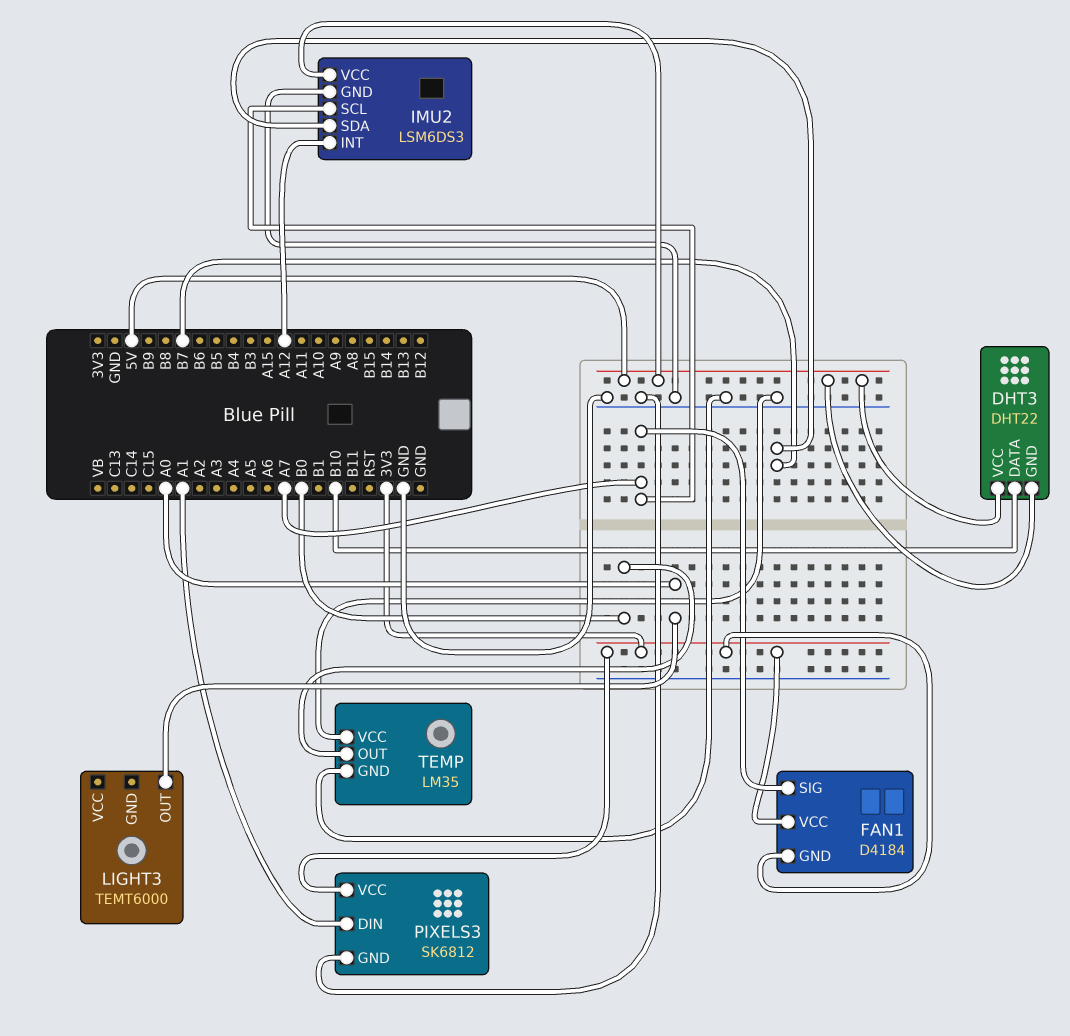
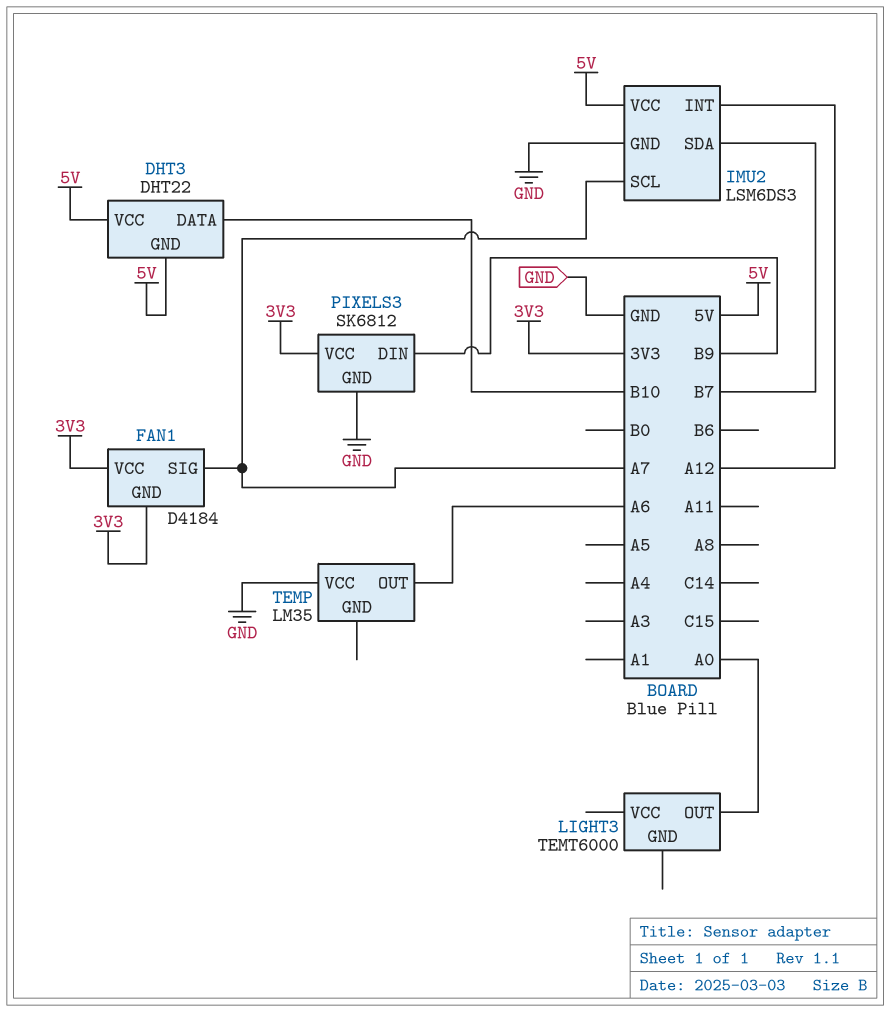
PIXELS3 pin DIN: A1 -> B9
TEMP pin GND: GND -> none
TEMP pin OUT: B0 -> A6

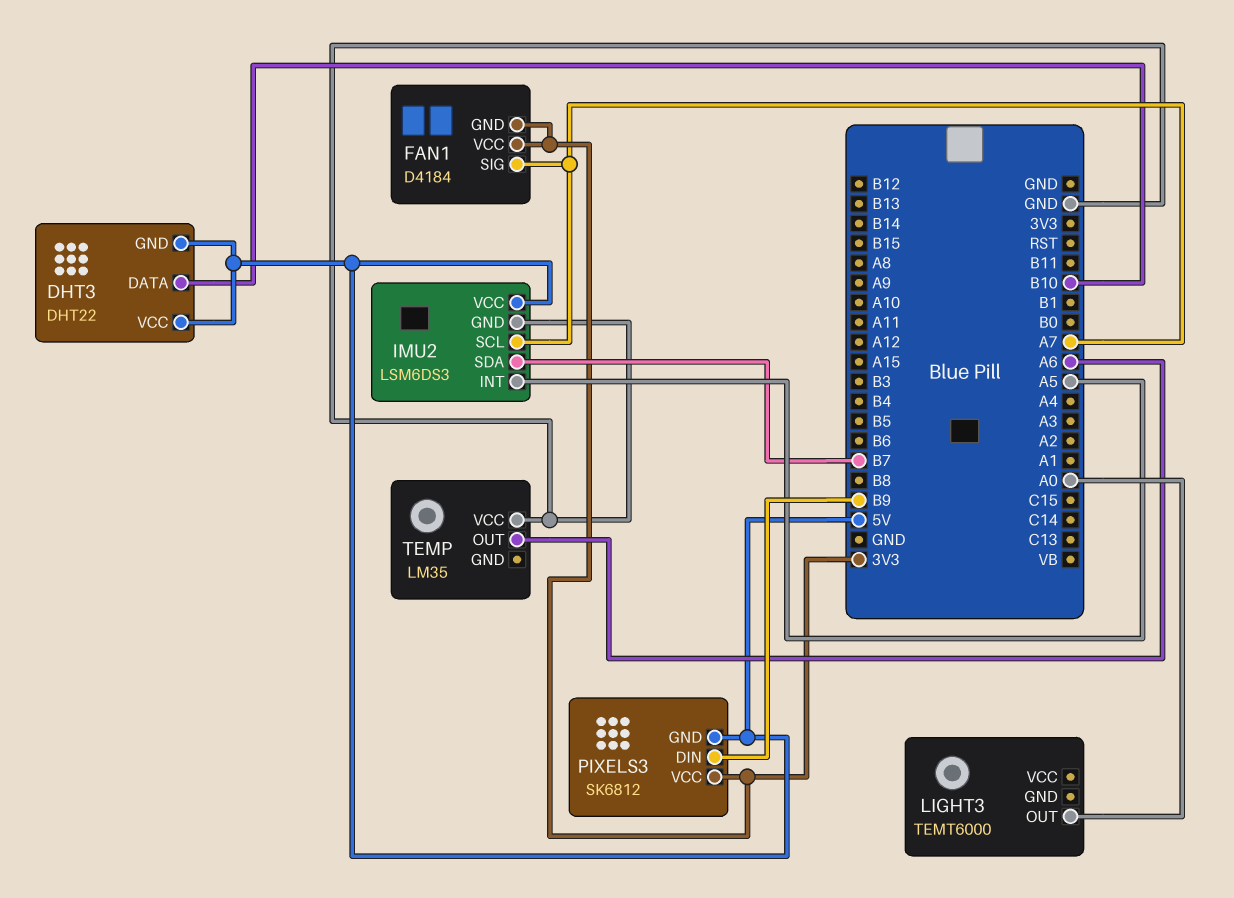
IMU2 pin INT: A12 -> A5
PIXELS3 pin GND: GND -> 5V

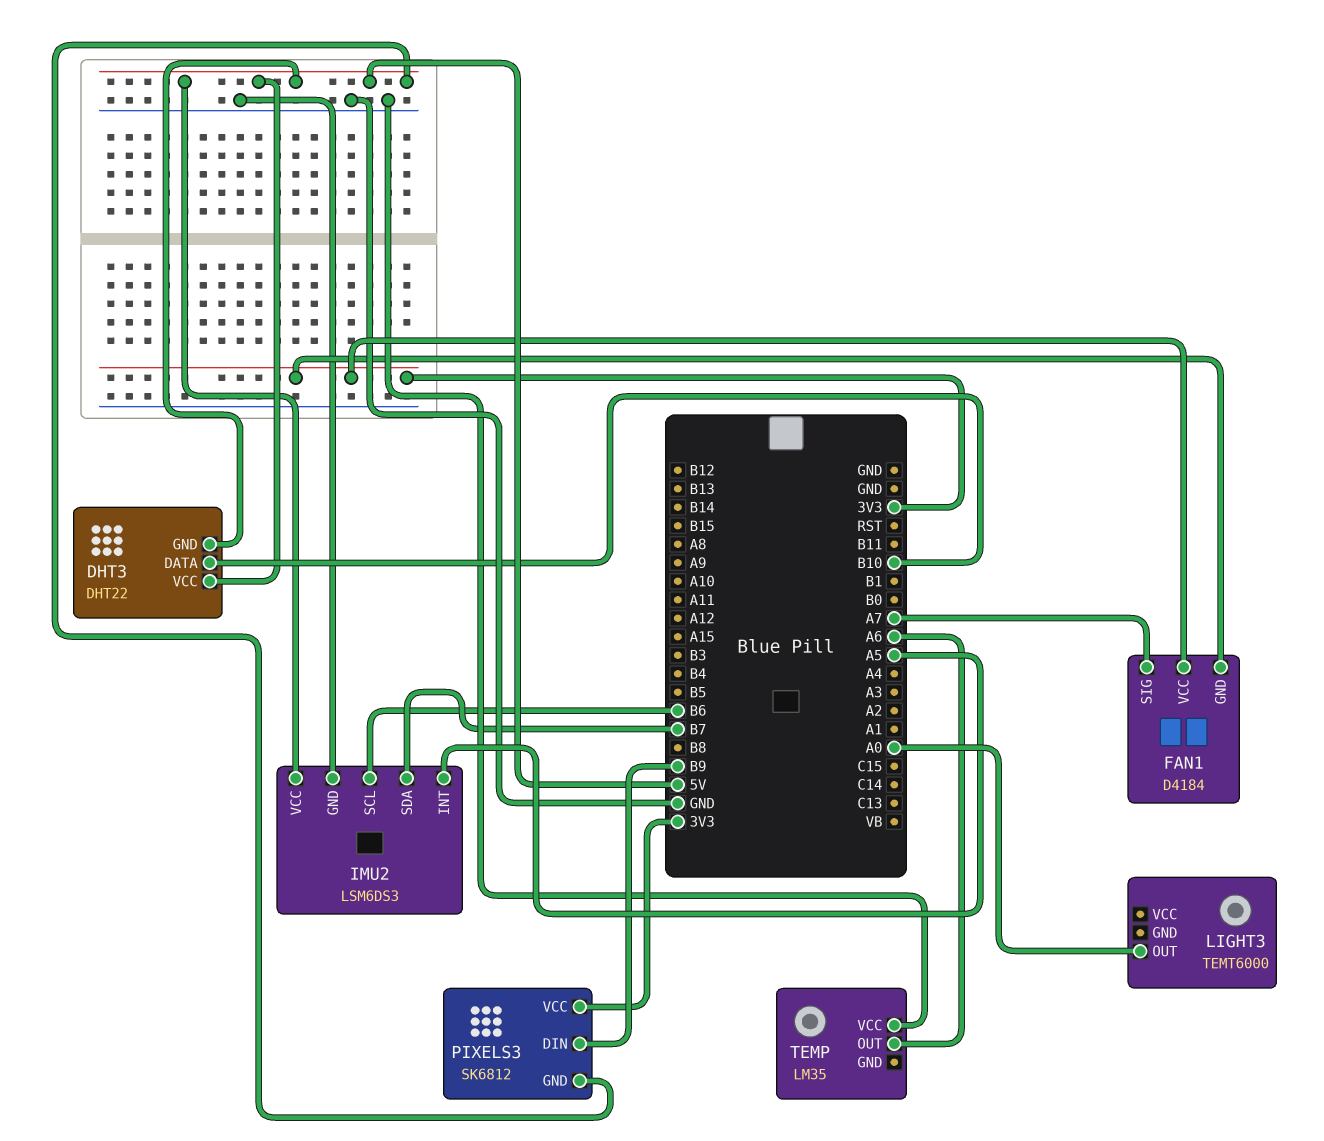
IMU2 pin SCL: A7 -> B6

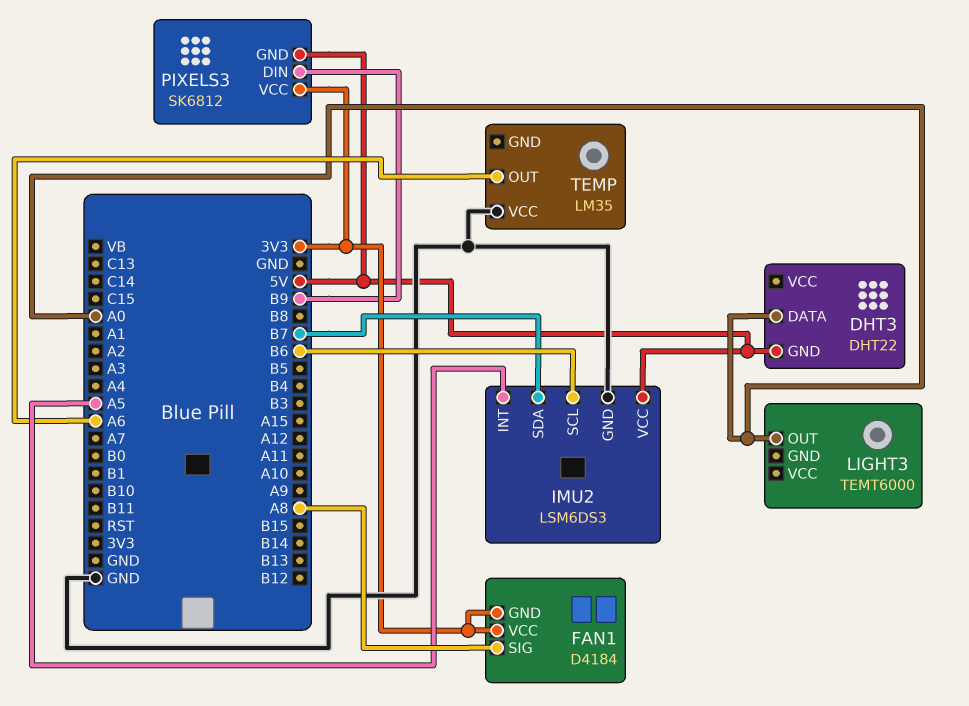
DHT3 pin DATA: B10 -> A0
DHT3 pin VCC: 5V -> none
FAN1 pin SIG: A7 -> A8

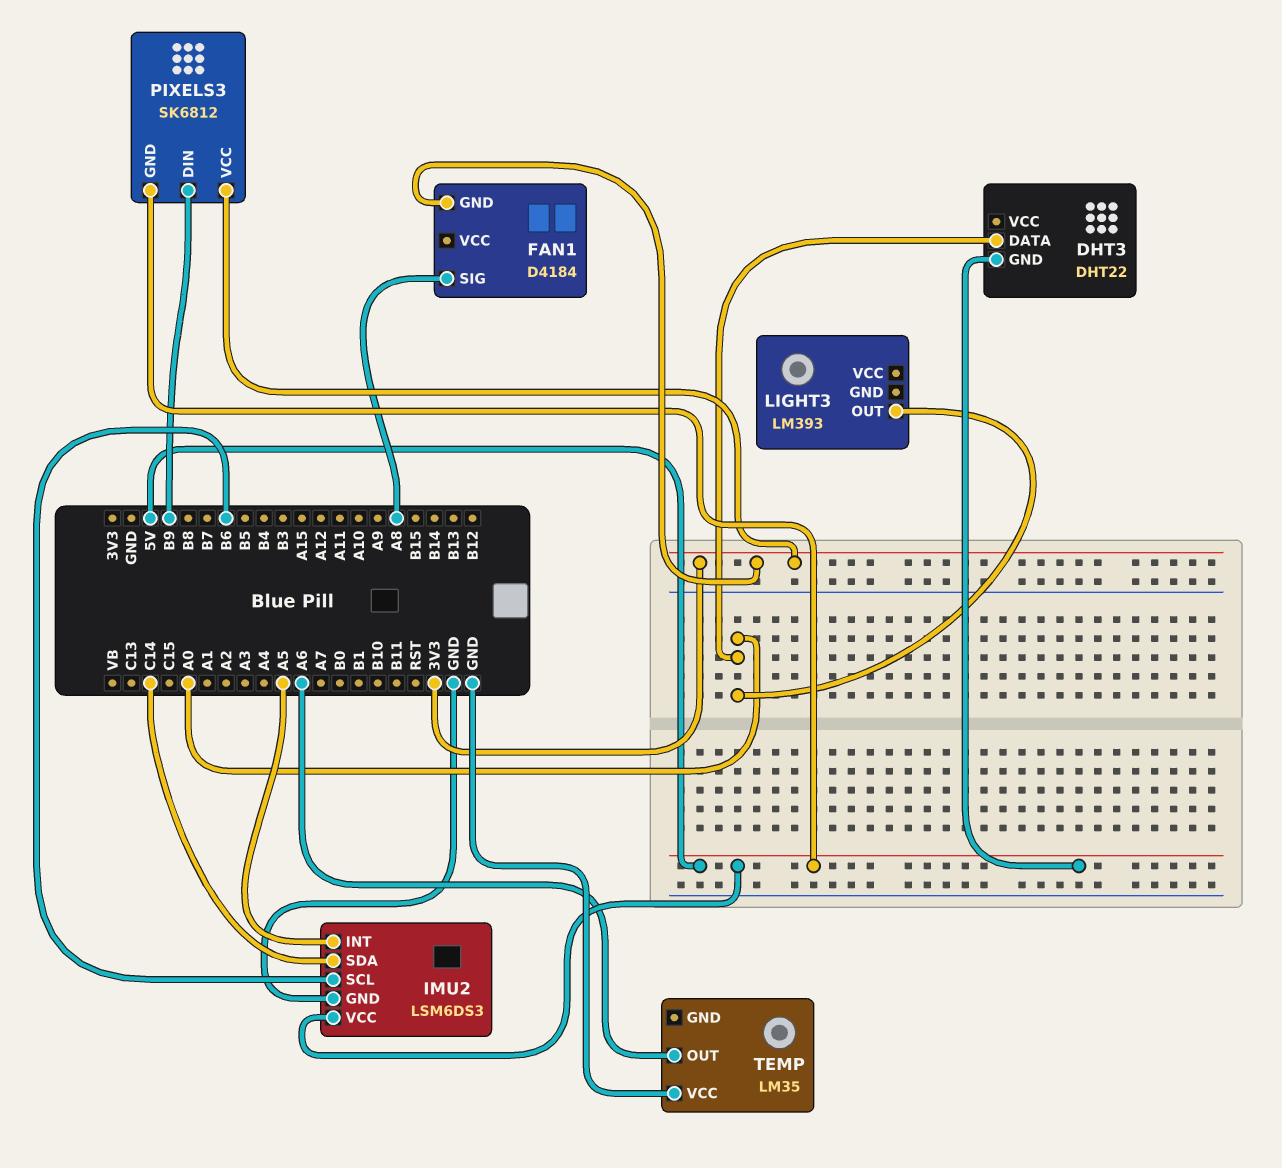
FAN1 pin VCC: 3V3 -> none
IMU2 pin SDA: B7 -> C14
LIGHT3: TEMT6000 -> LM393

